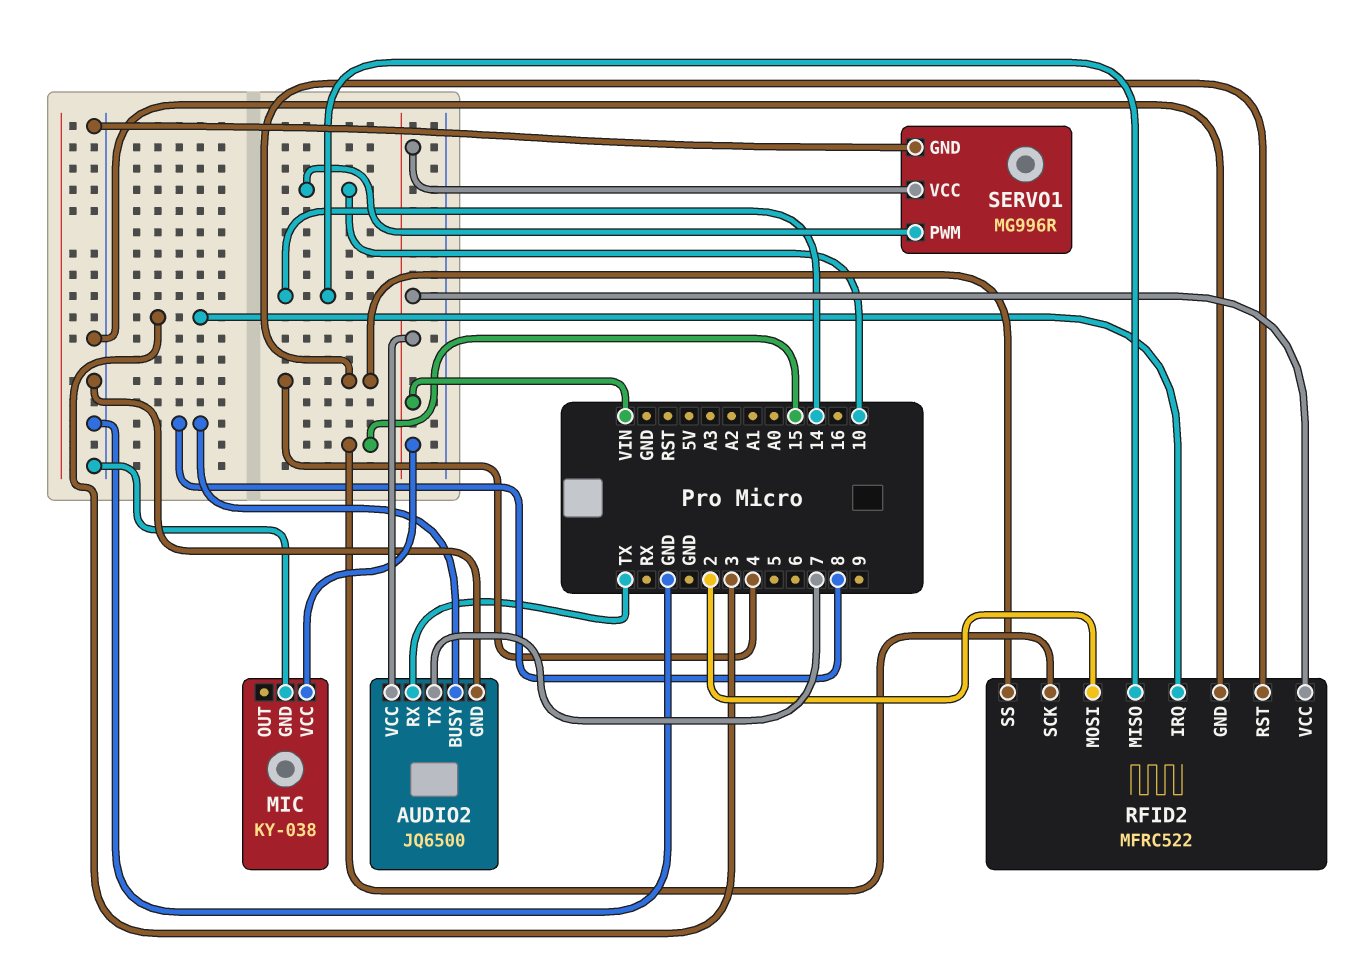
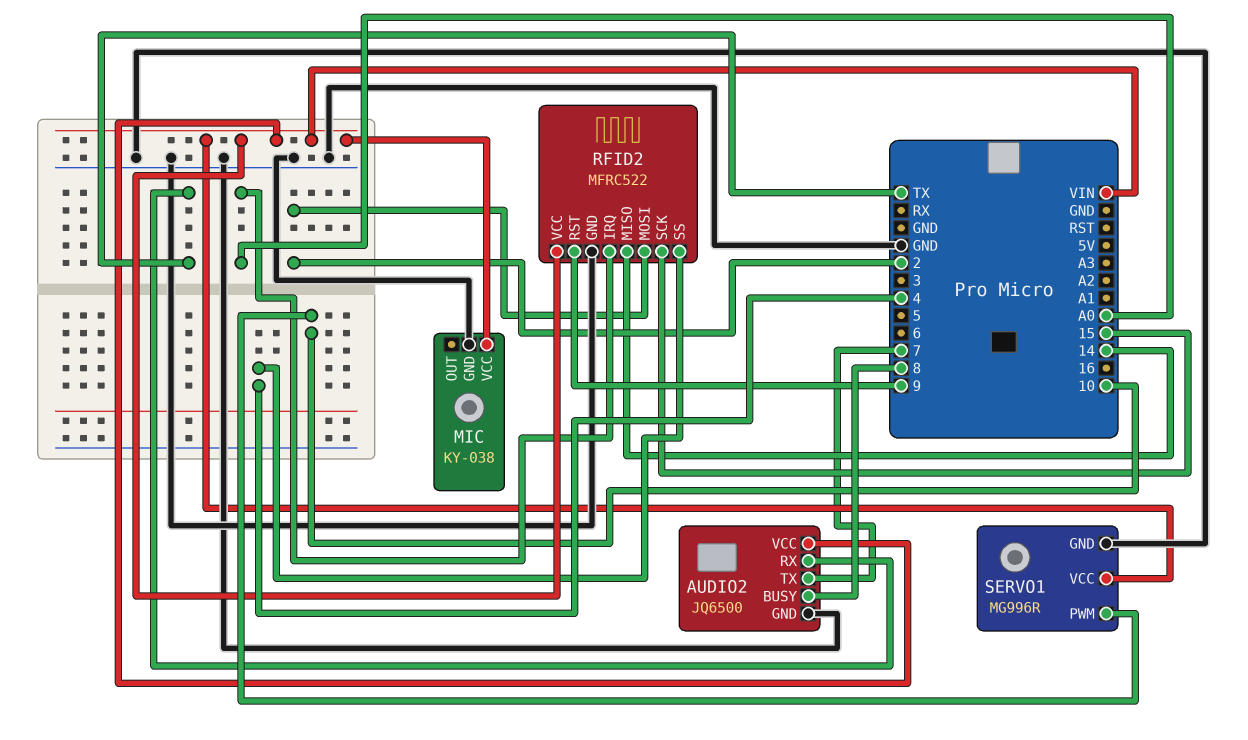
RFID2 pin IRQ: 3 -> A0
RFID2 pin RST: 4 -> 9

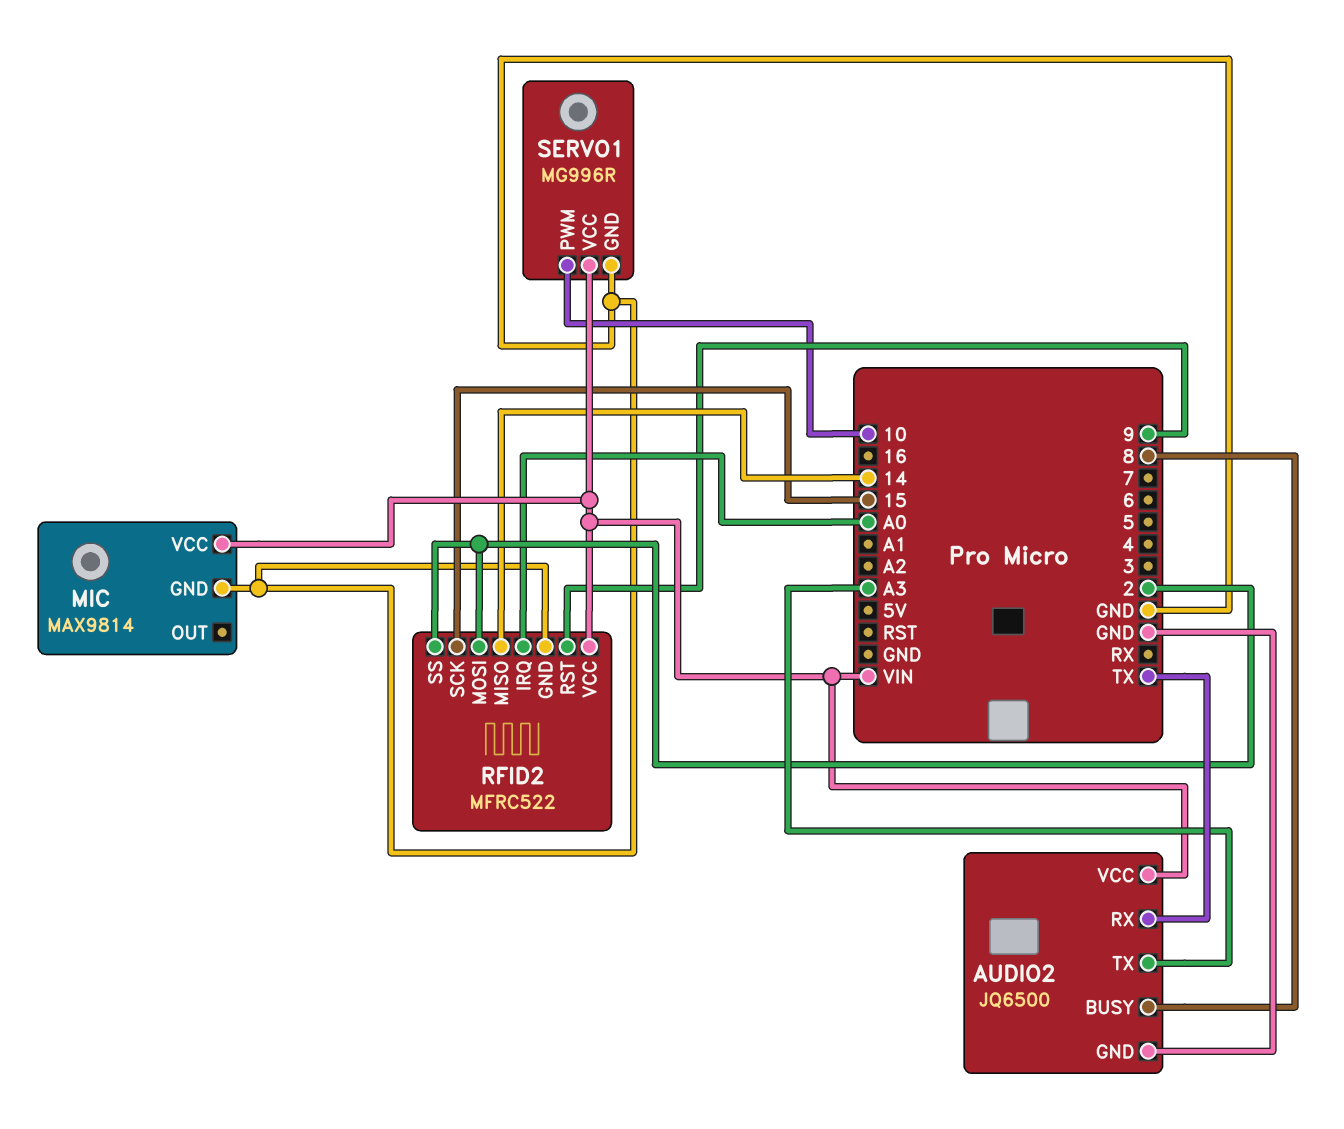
AUDIO2 pin TX: 7 -> A3
MIC: KY-038 -> MAX9814
RFID2 pin SS: 4 -> 2

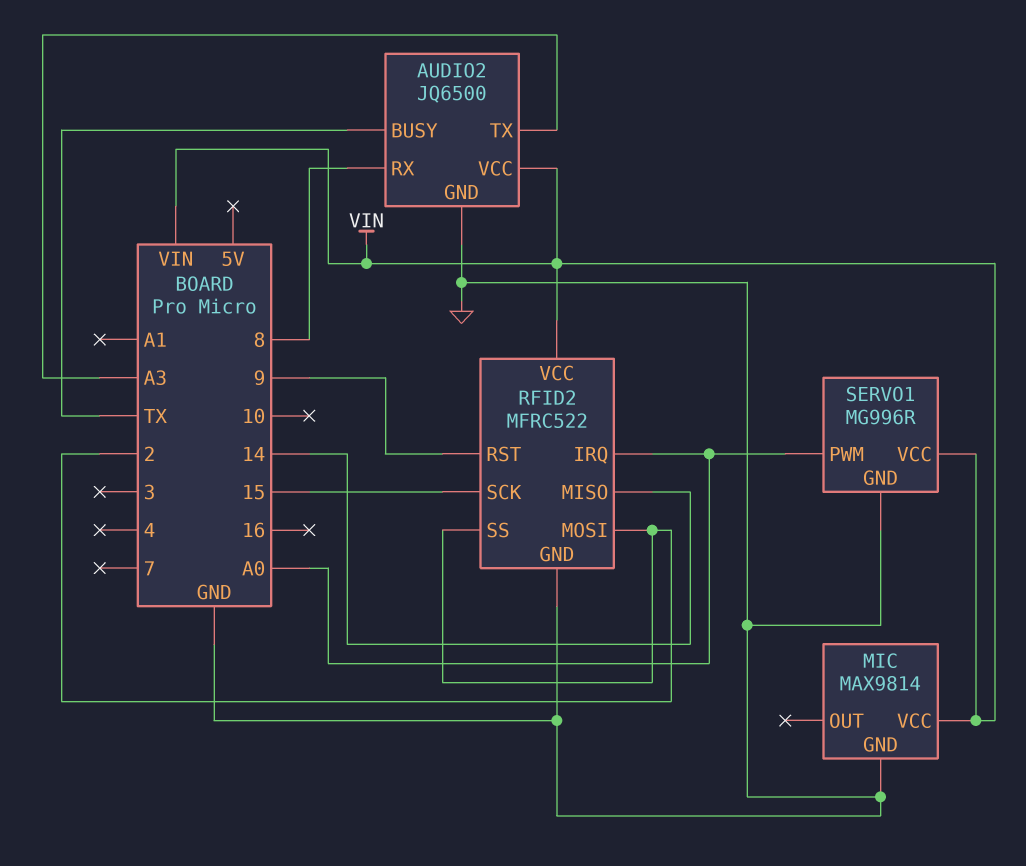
AUDIO2 pin BUSY: 8 -> TX
AUDIO2 pin RX: TX -> 8
SERVO1 pin PWM: 10 -> A0

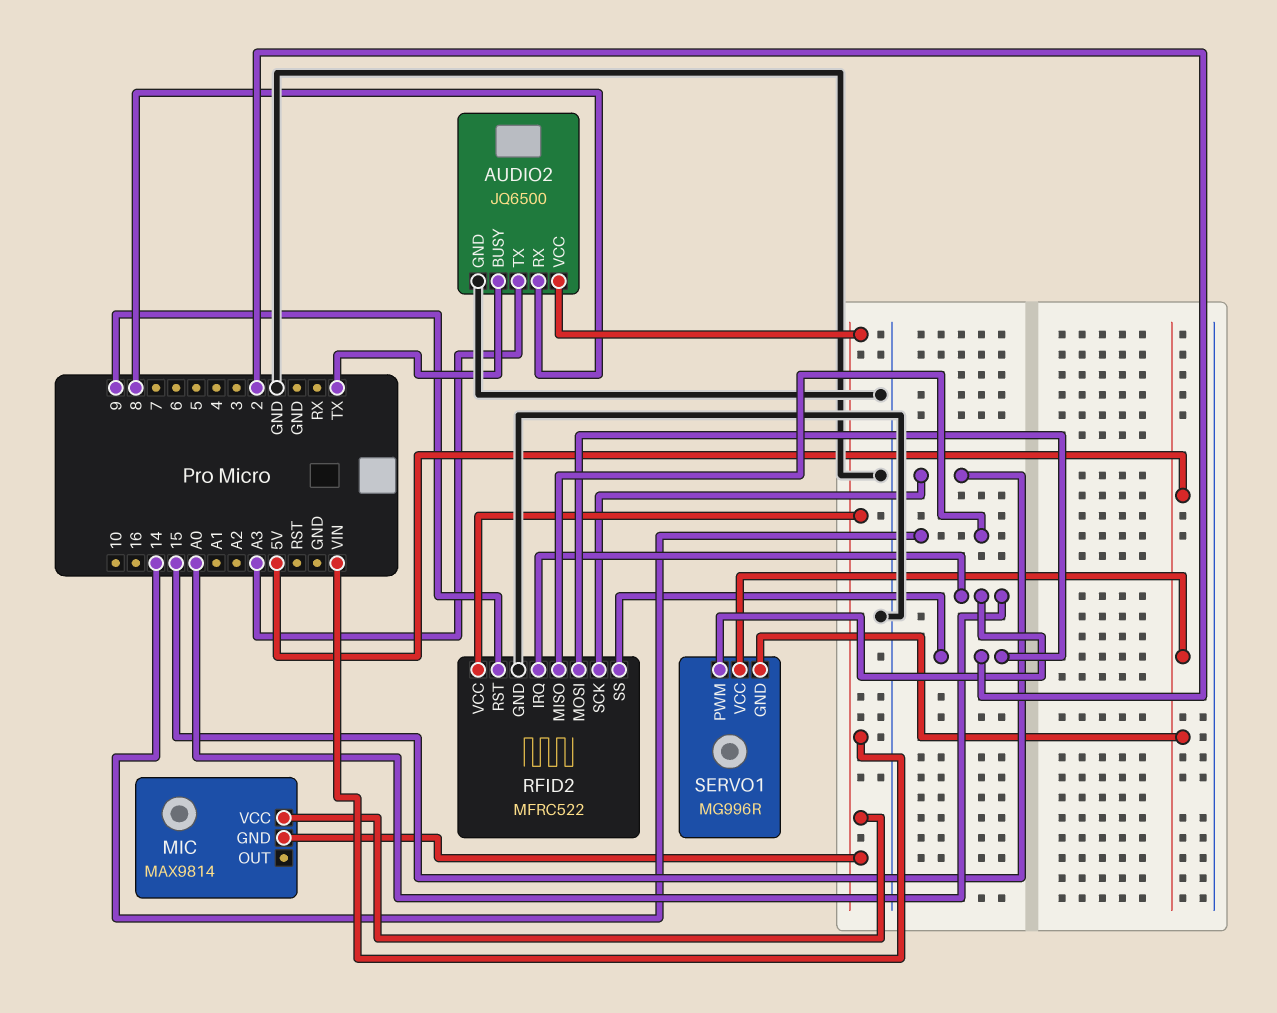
MIC pin GND: GND -> VIN
SERVO1 pin GND: GND -> 5V
SERVO1 pin VCC: VIN -> 5V

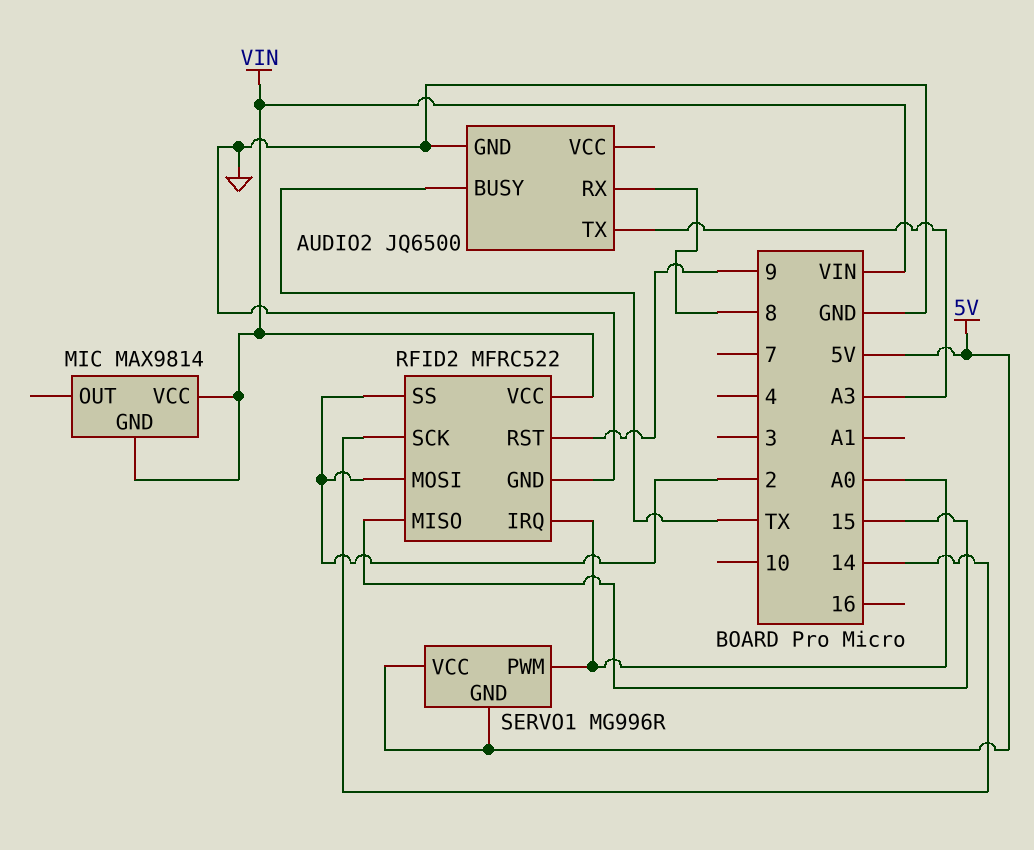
AUDIO2 pin VCC: VIN -> none
RFID2 pin MISO: 14 -> 15
RFID2 pin SCK: 15 -> 14

